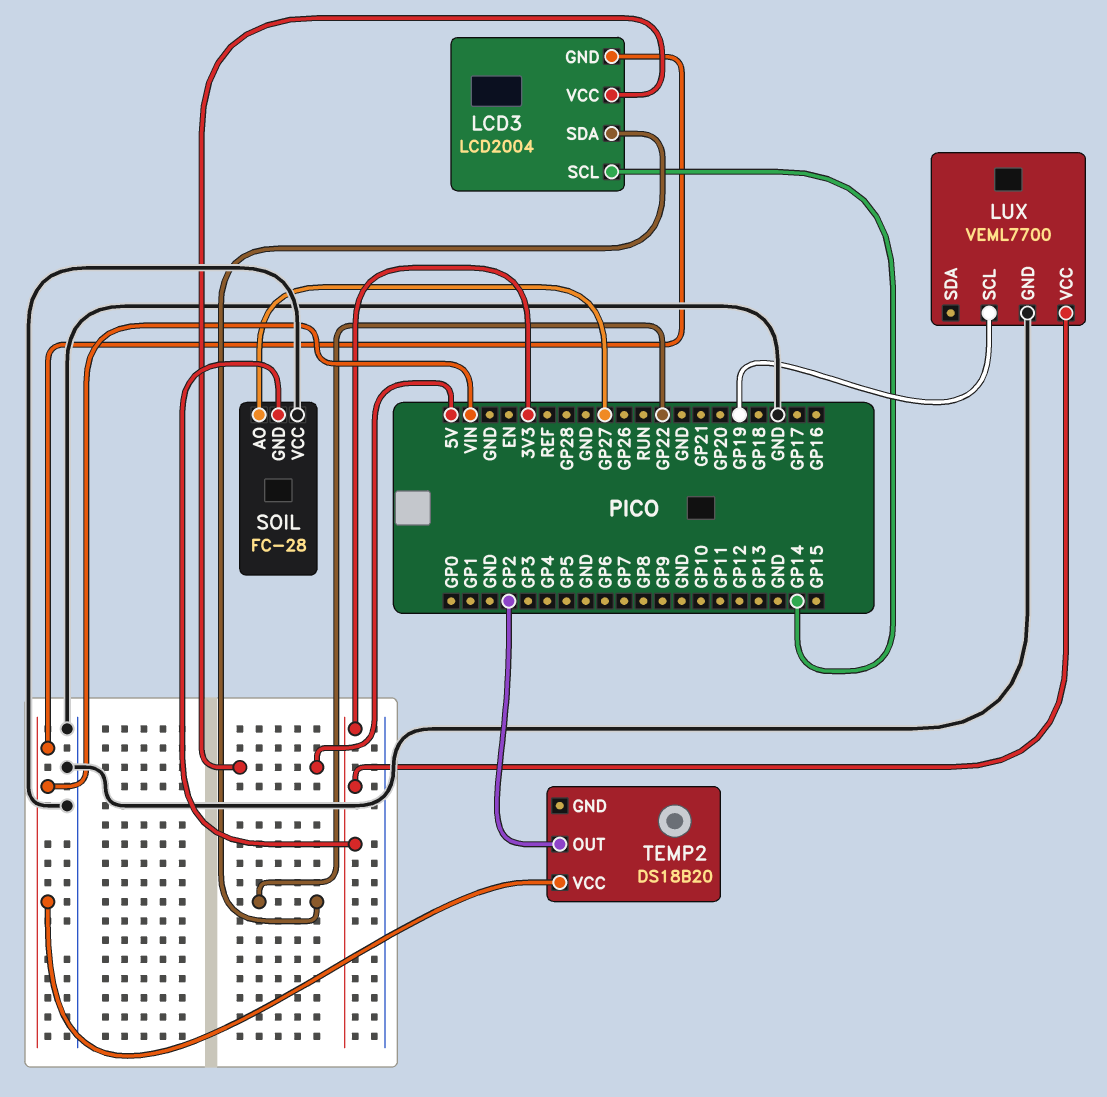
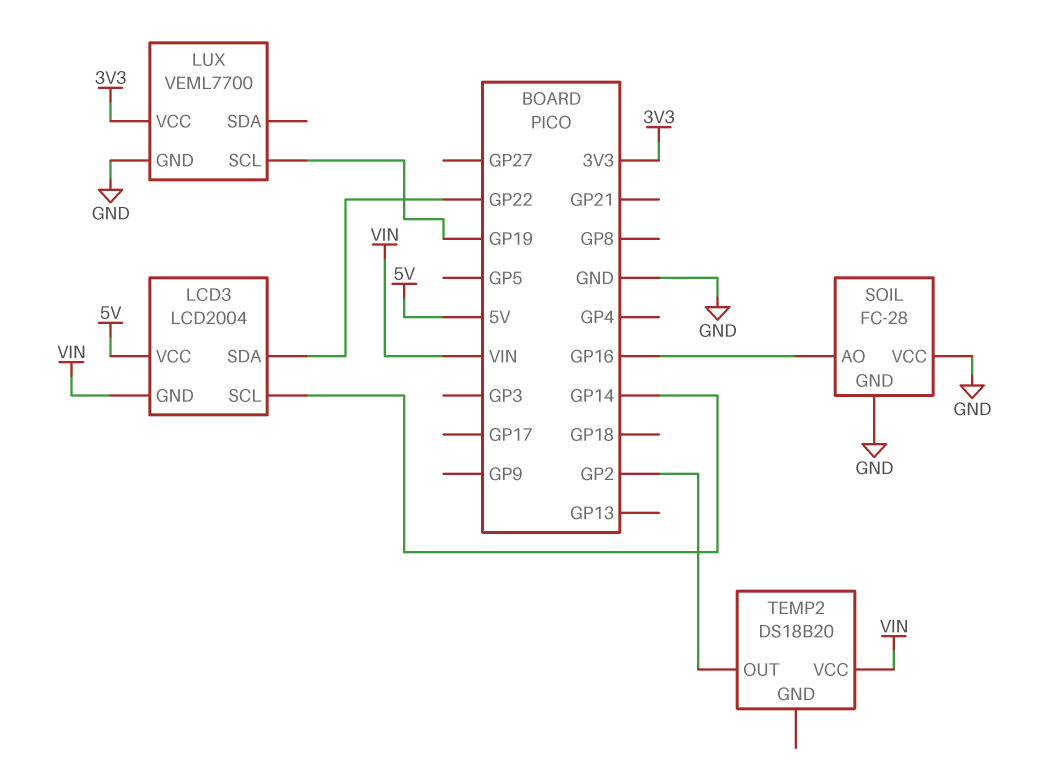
SOIL pin AO: GP27 -> GP16
SOIL pin GND: 3V3 -> GND

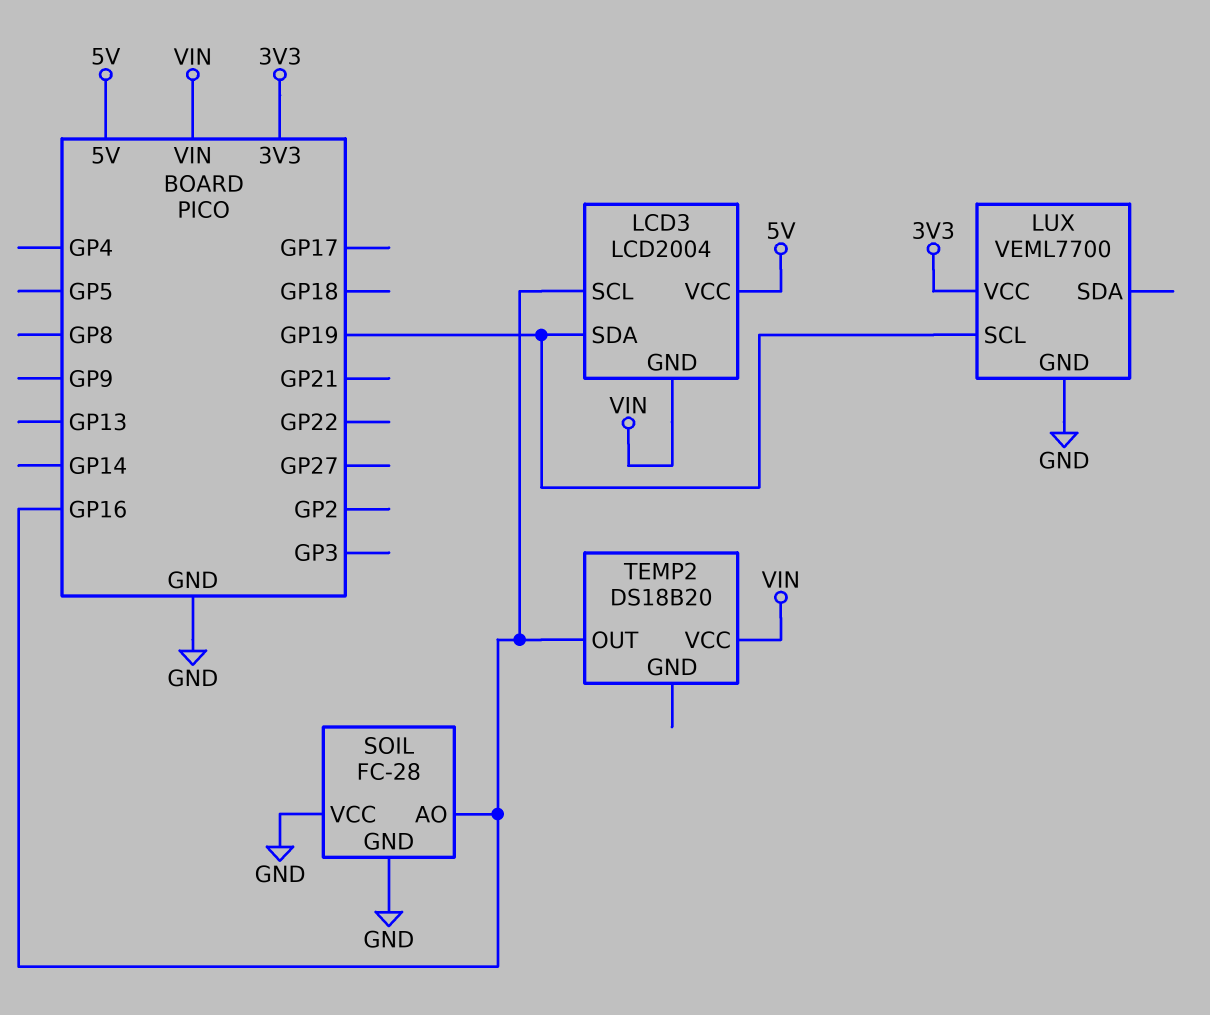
LCD3 pin SCL: GP14 -> GP16
LCD3 pin SDA: GP22 -> GP19
TEMP2 pin OUT: GP2 -> GP16

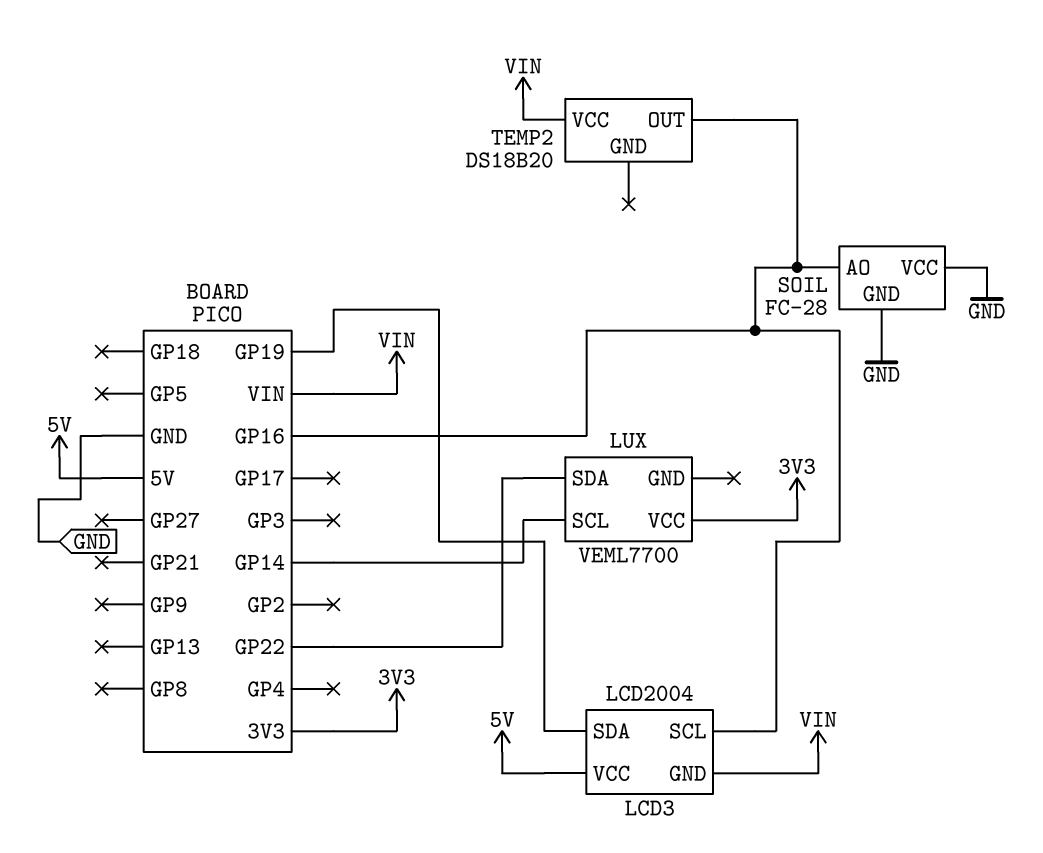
LUX pin GND: GND -> none
LUX pin SCL: GP19 -> GP14
LUX pin SDA: none -> GP22

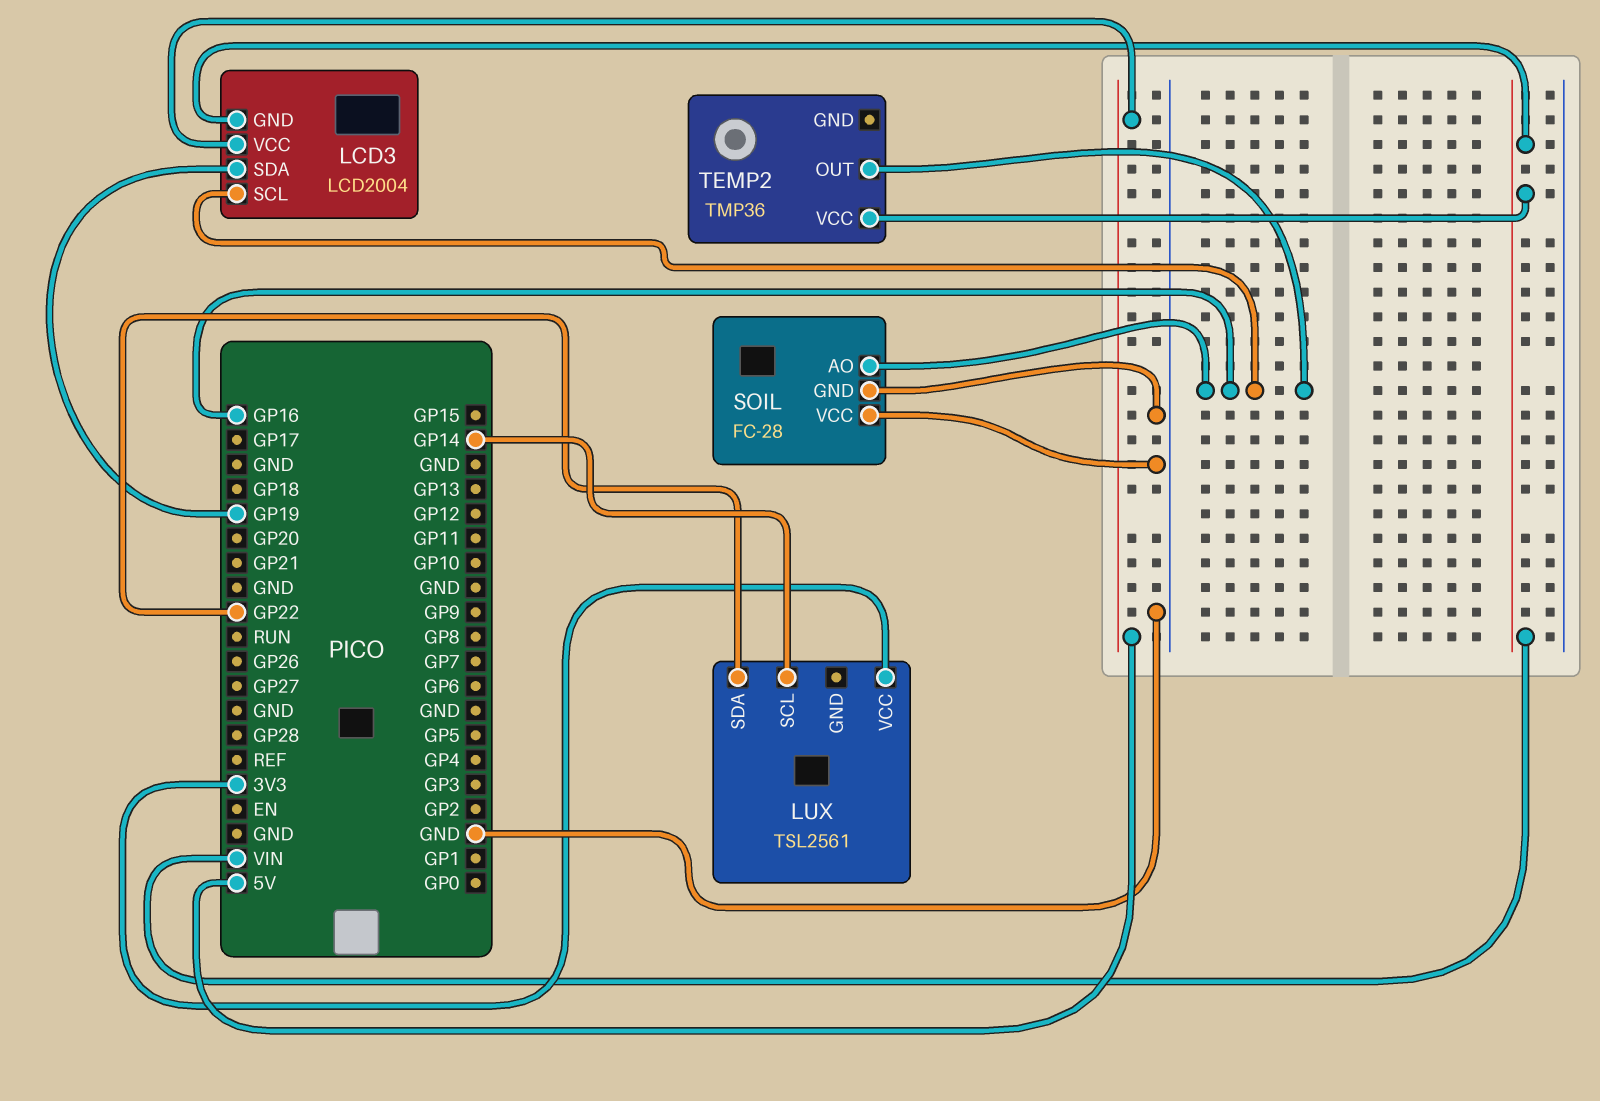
LUX: VEML7700 -> TSL2561
TEMP2: DS18B20 -> TMP36

